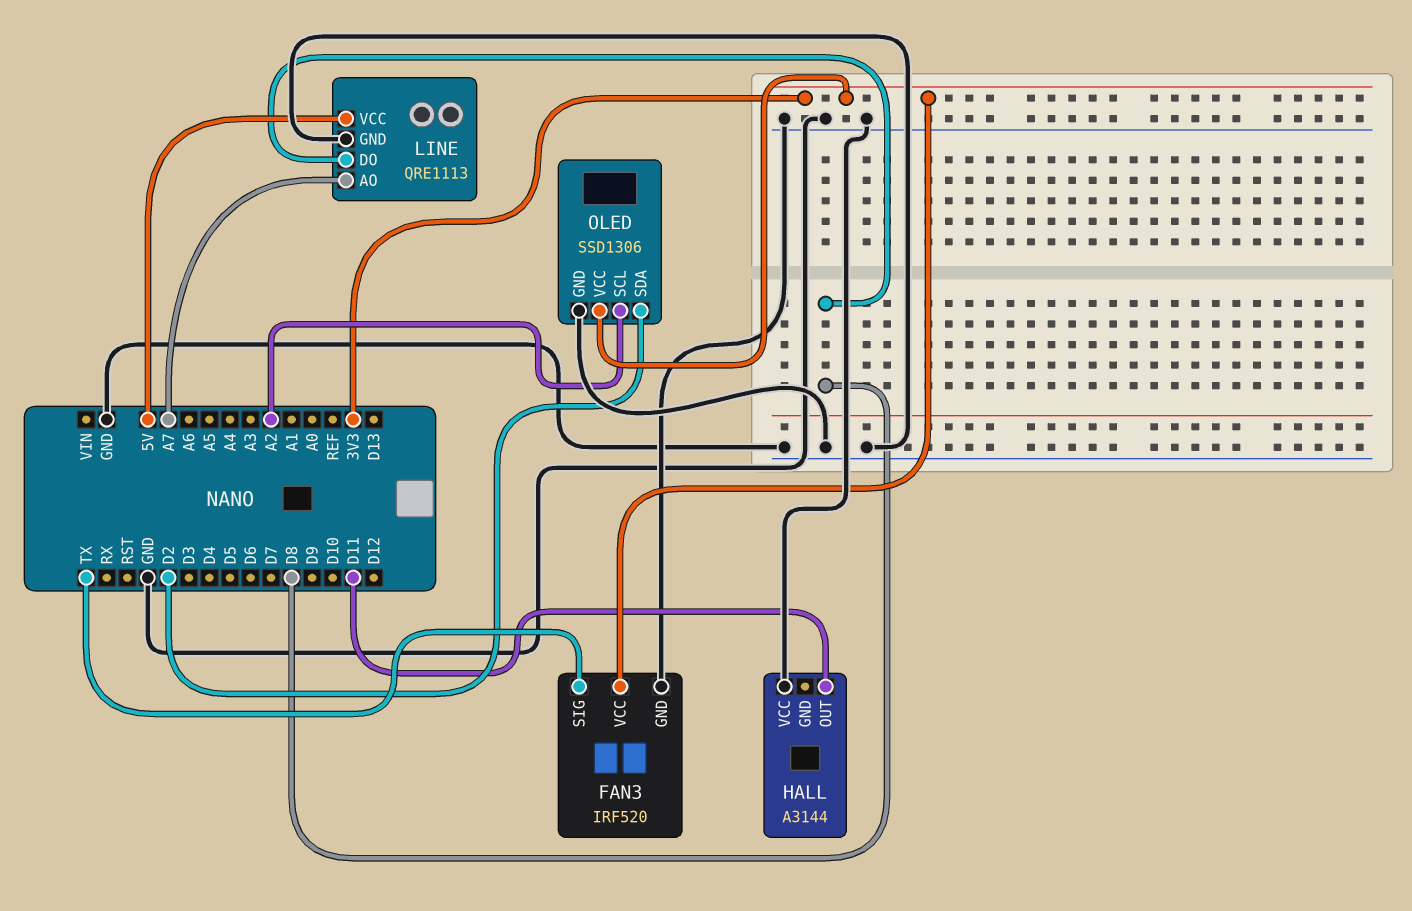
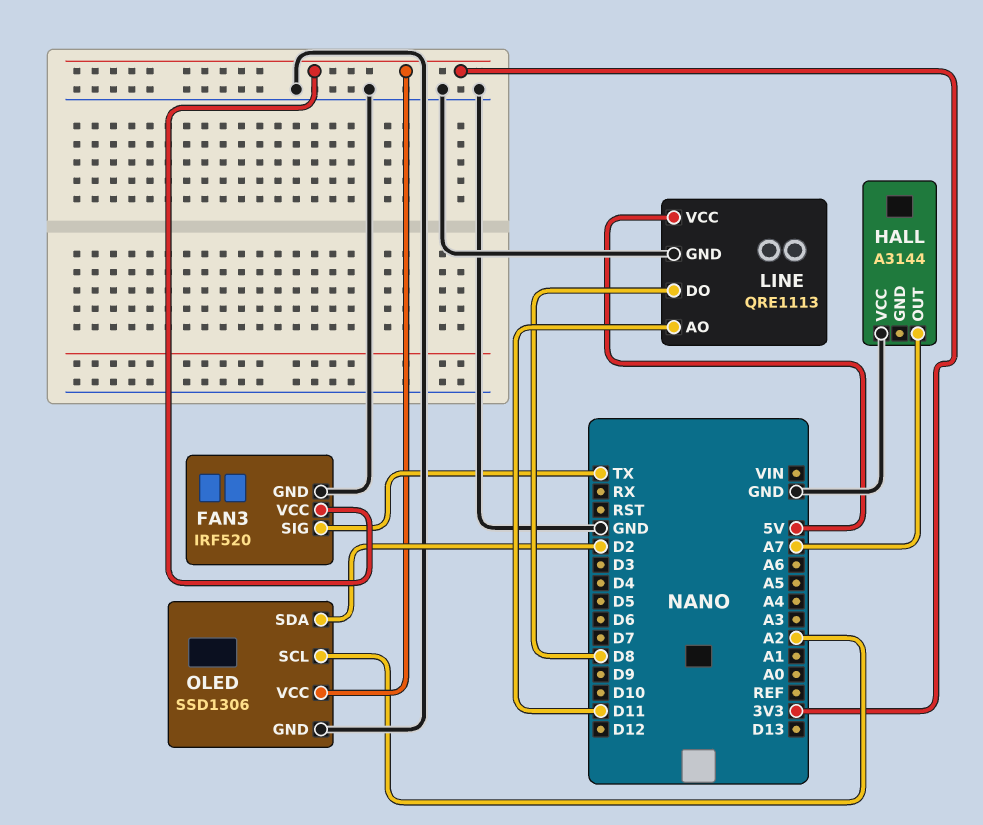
HALL pin OUT: D11 -> A7
LINE pin AO: A7 -> D11

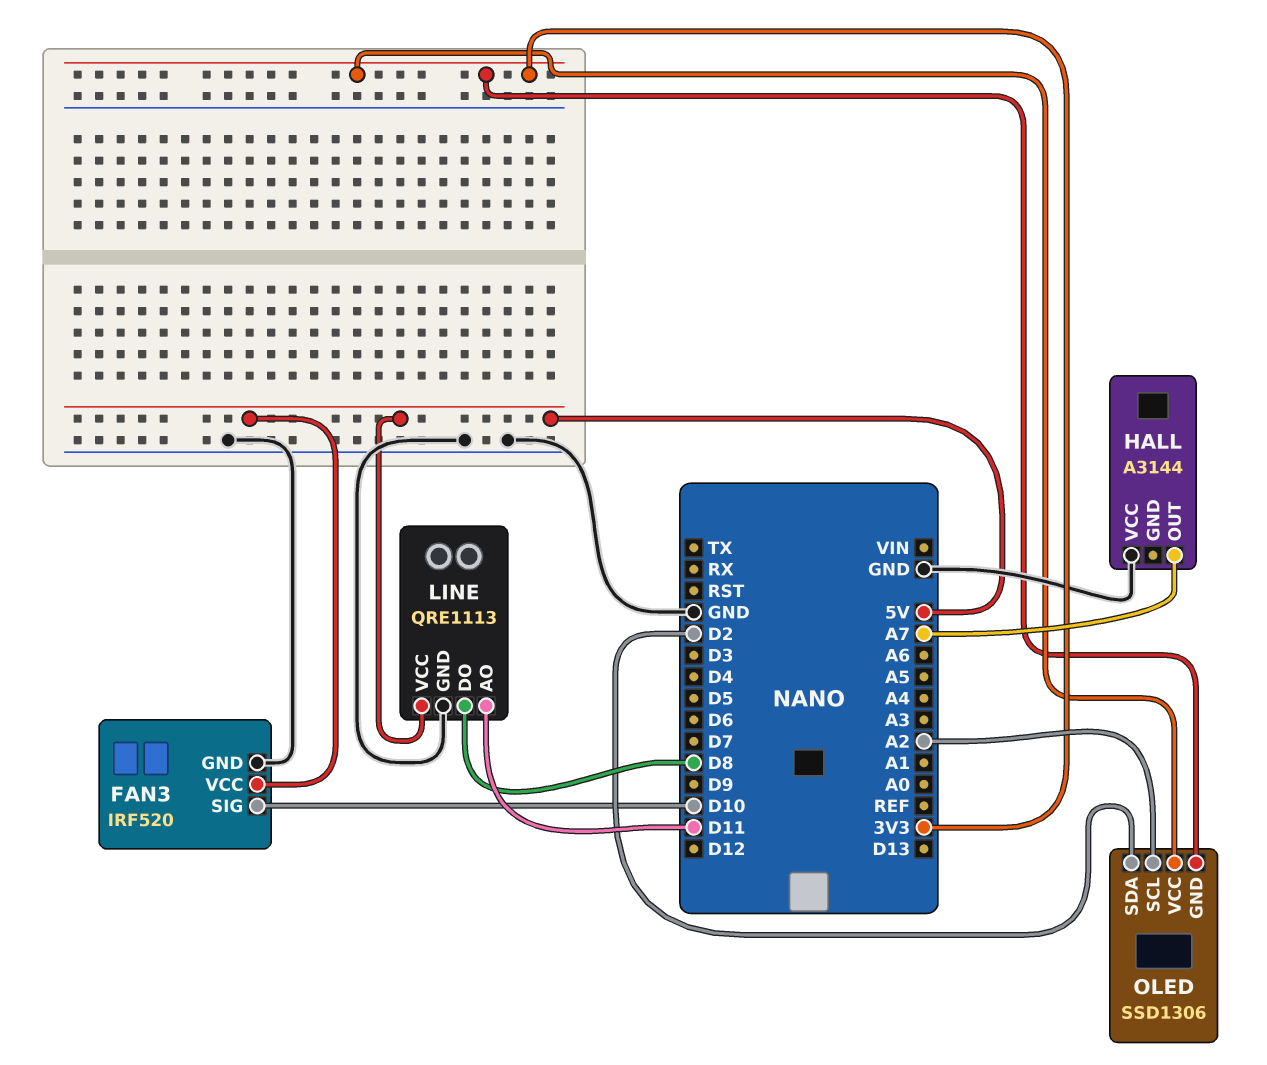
FAN3 pin SIG: TX -> D10
FAN3 pin VCC: 3V3 -> 5V
OLED pin GND: GND -> 3V3

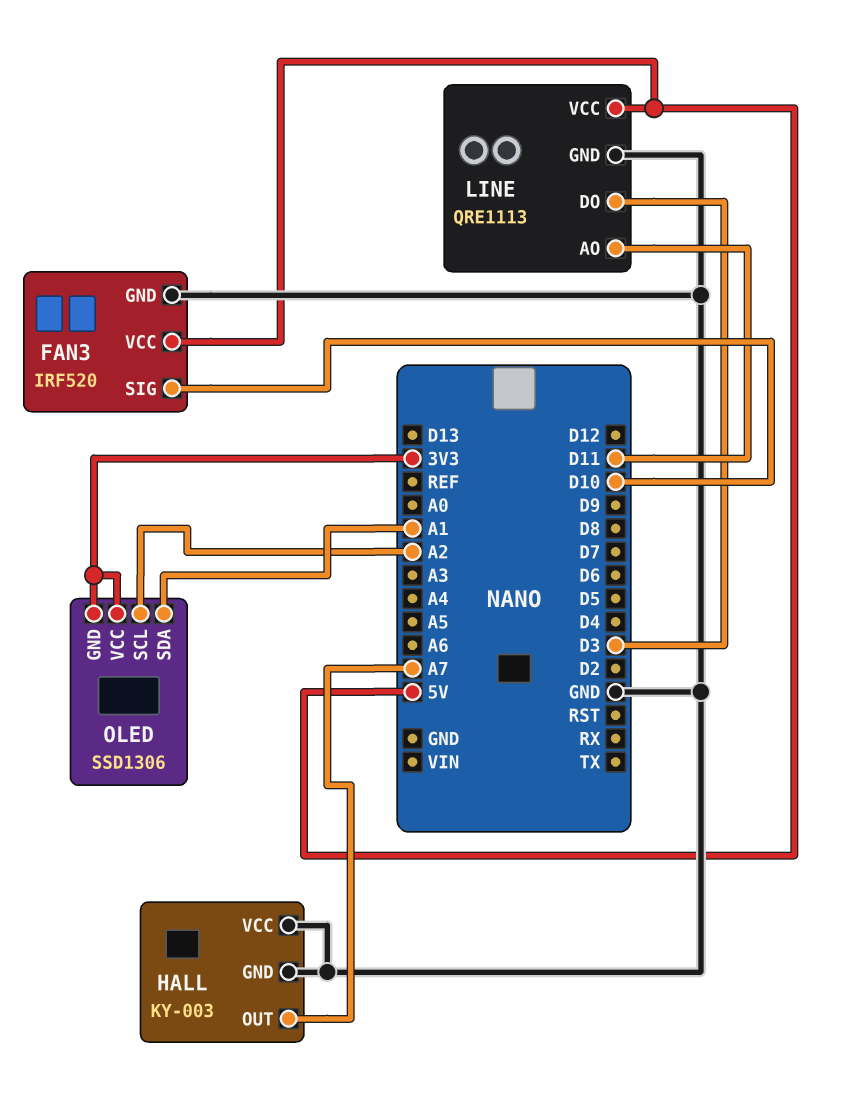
HALL: A3144 -> KY-003
HALL pin GND: none -> GND
LINE pin DO: D8 -> D3
OLED pin SDA: D2 -> A1

